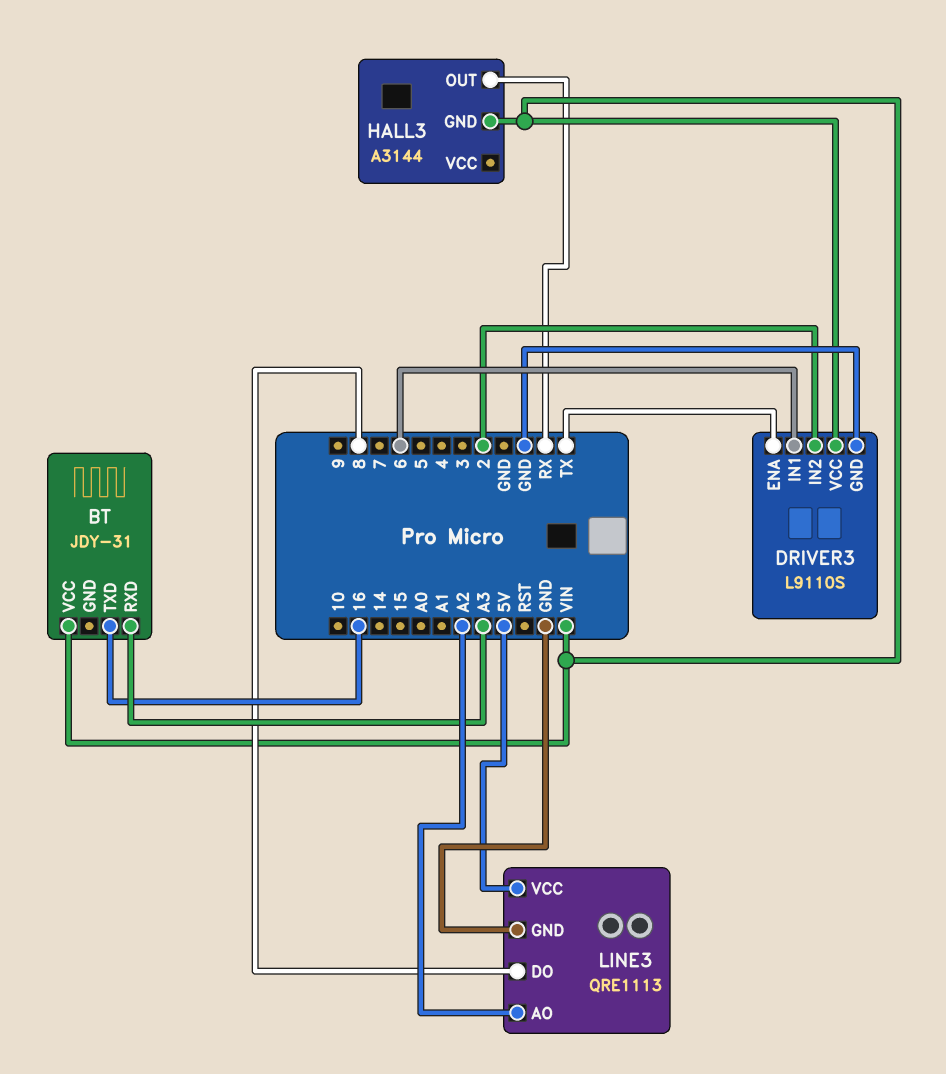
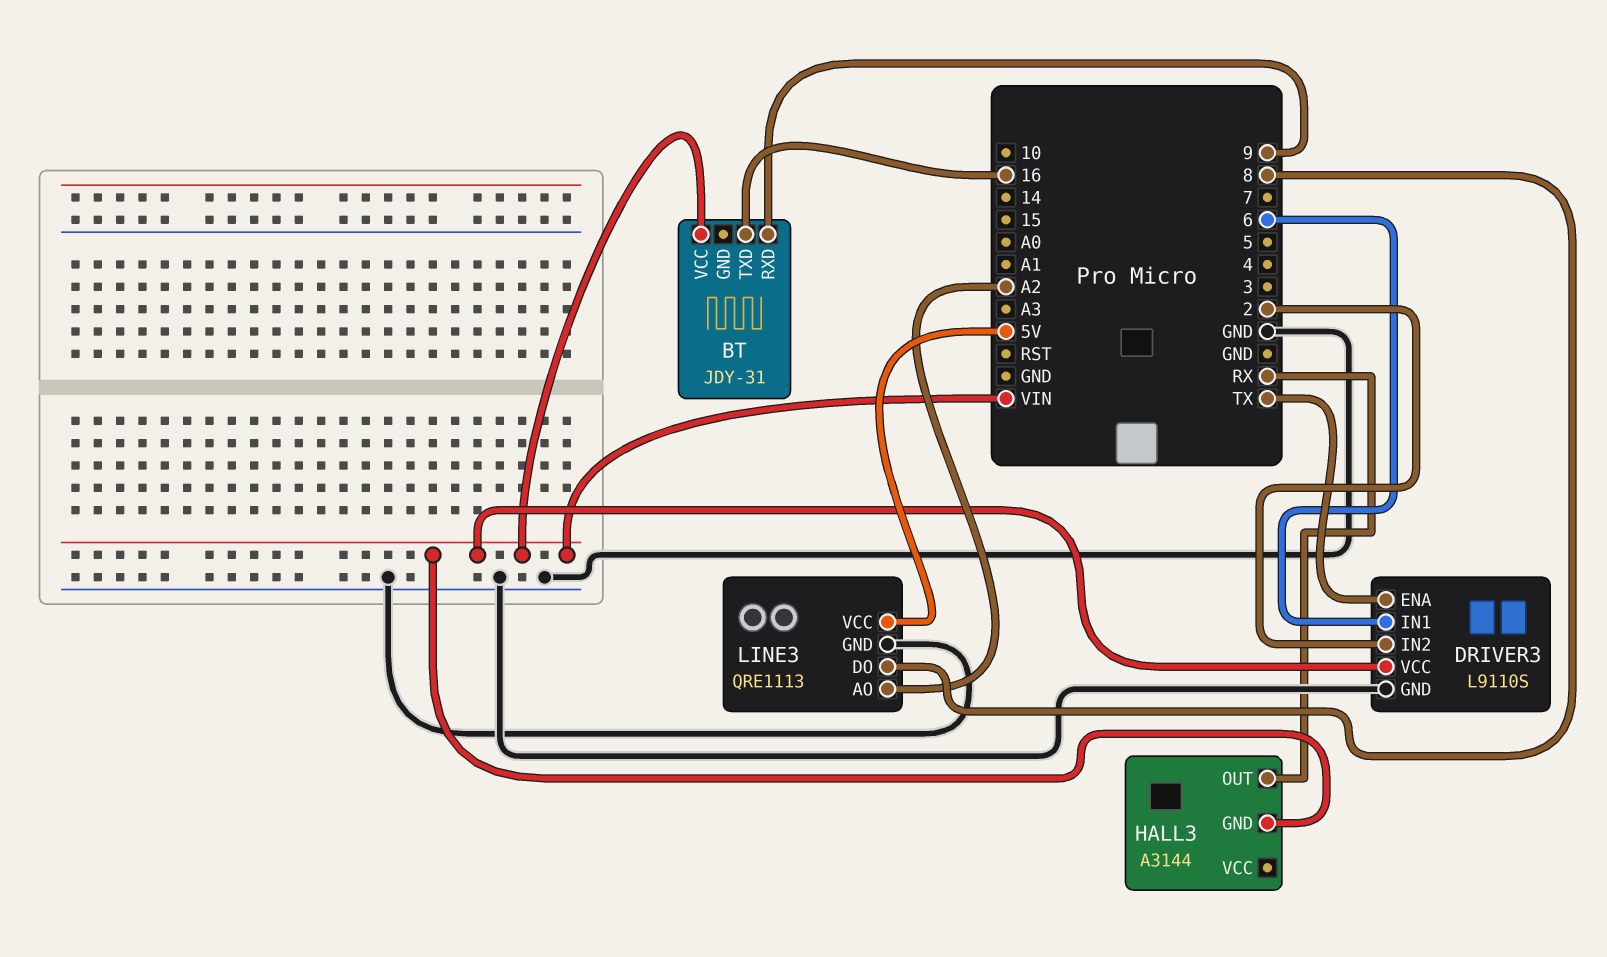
BT pin RXD: A3 -> 9

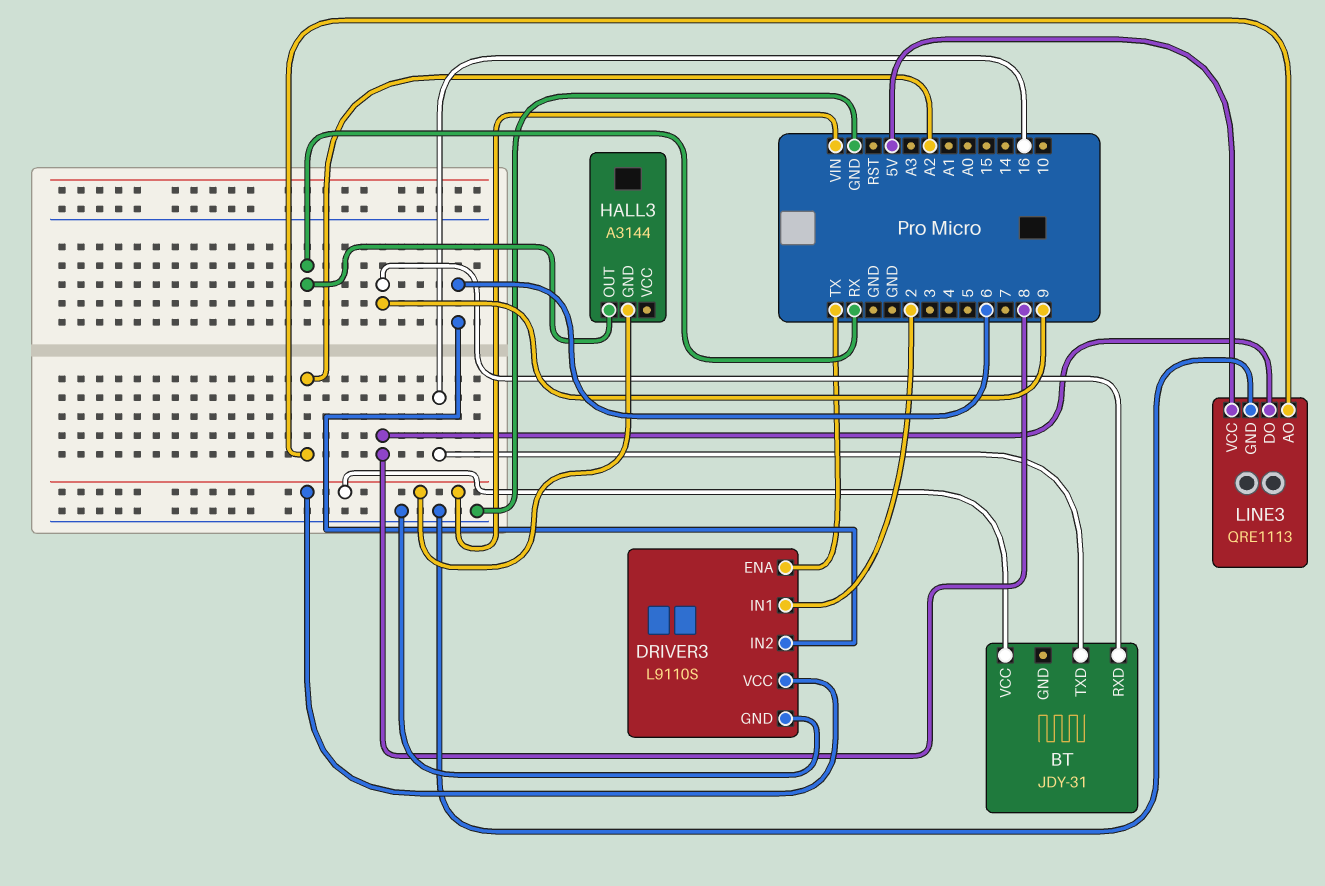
DRIVER3 pin IN1: 6 -> 2
DRIVER3 pin IN2: 2 -> 6

